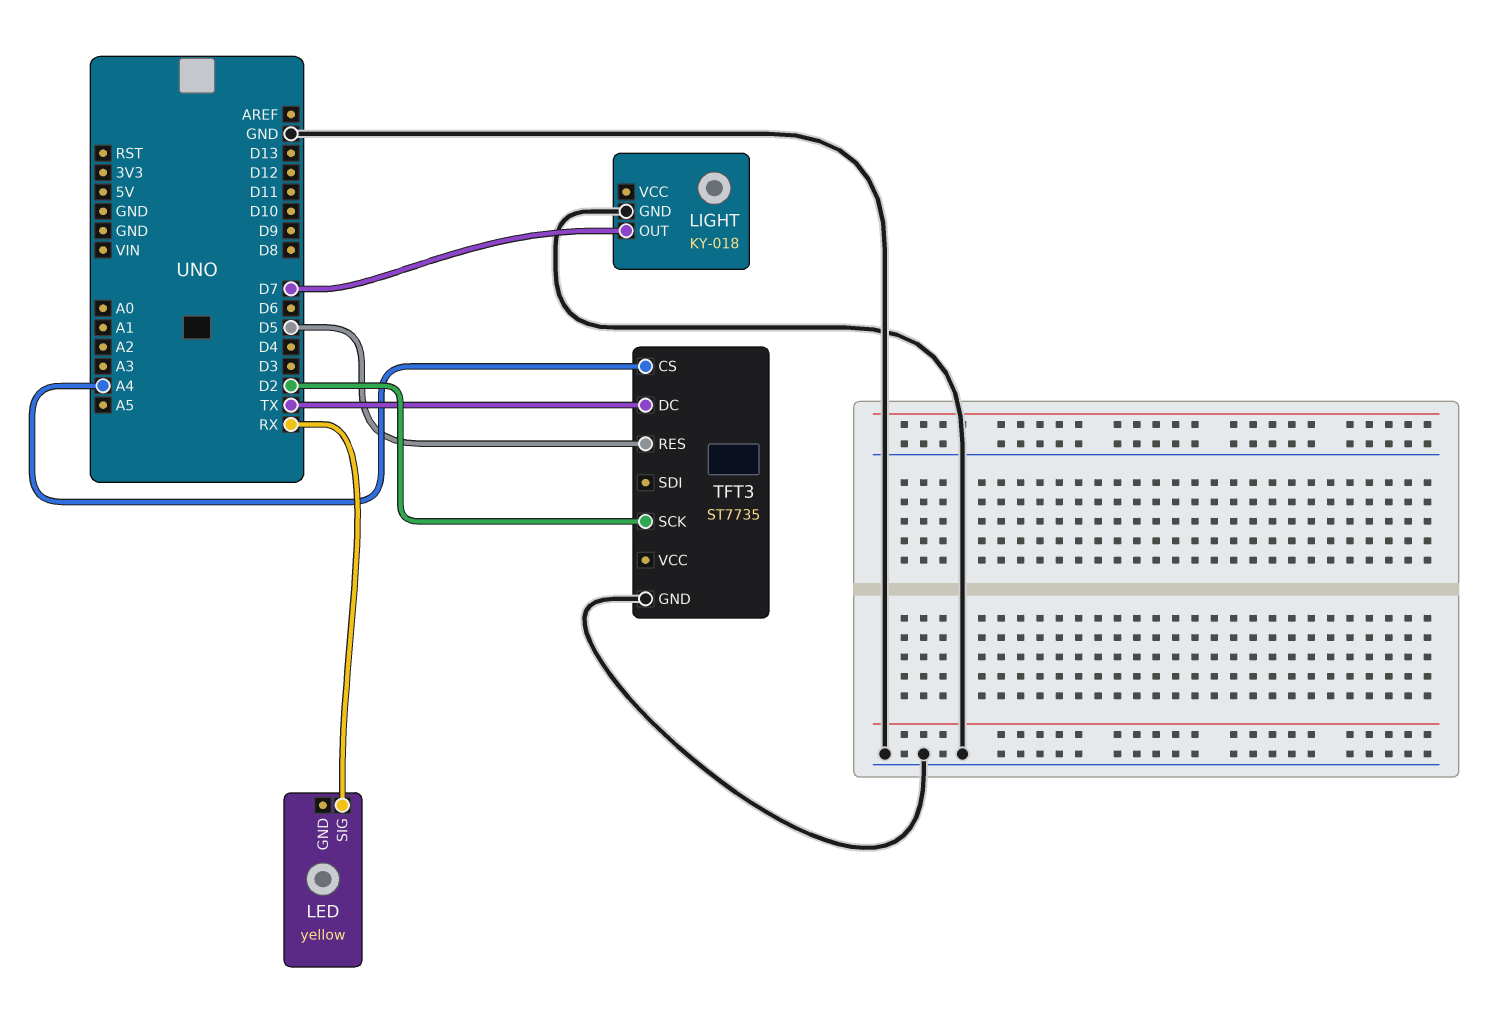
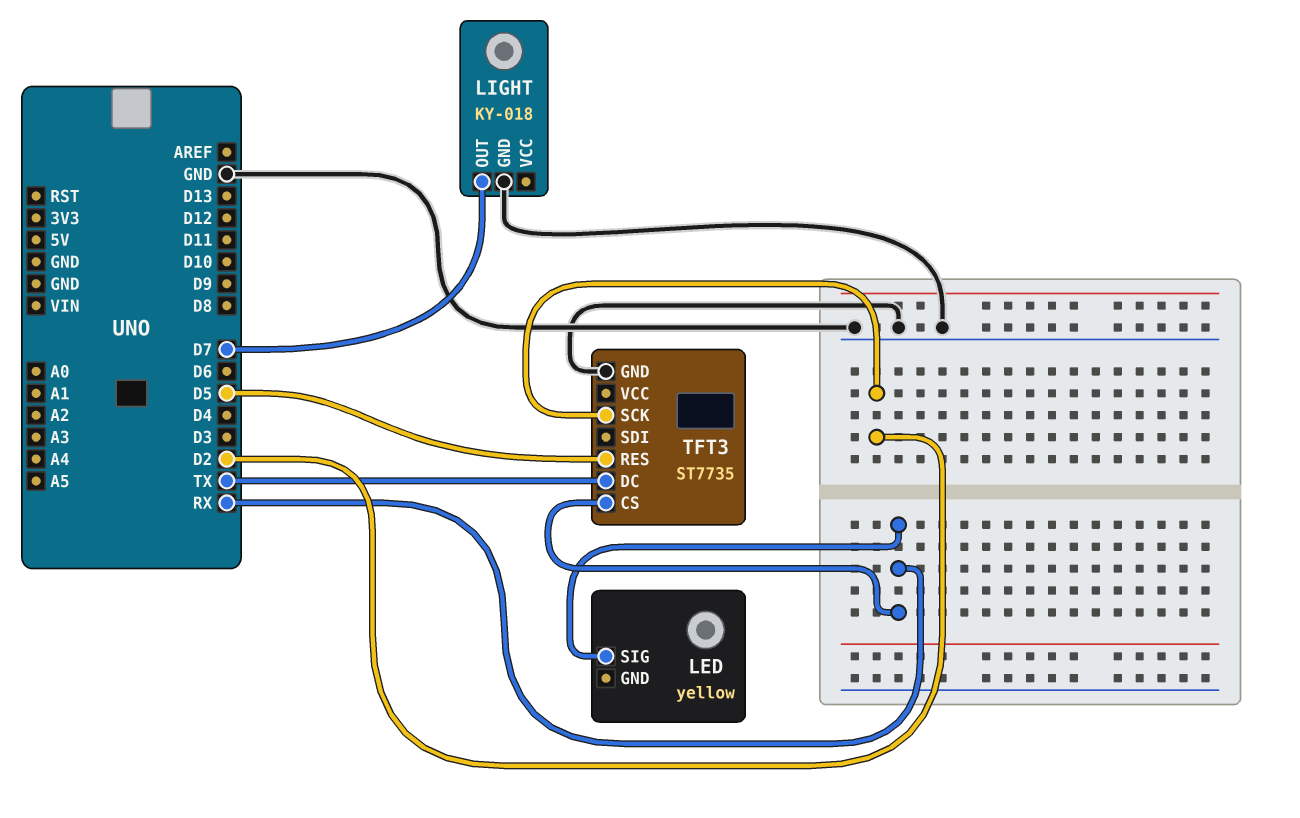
TFT3 pin CS: A4 -> RX

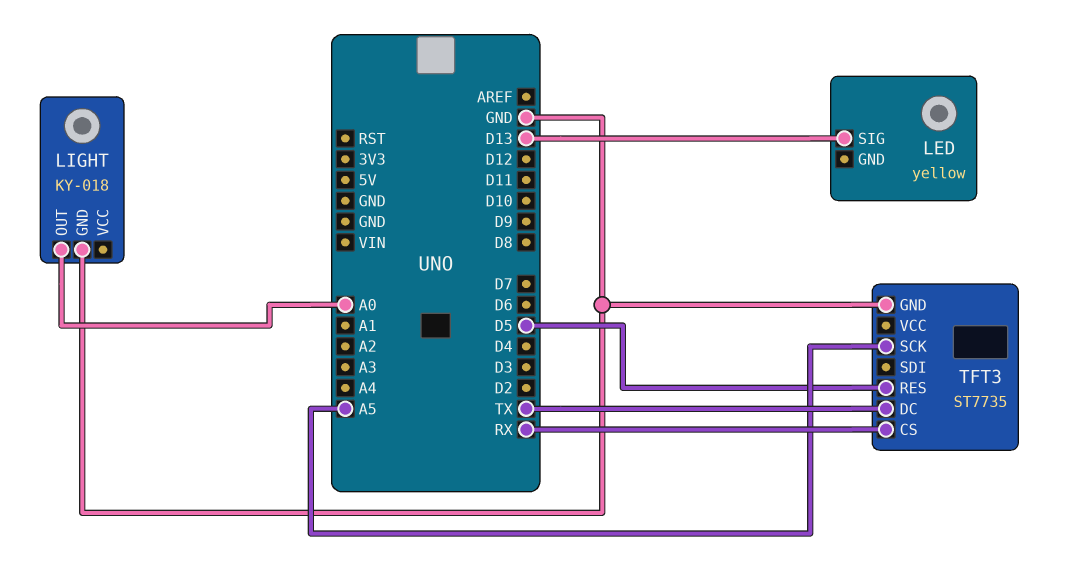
LED pin SIG: RX -> D13
LIGHT pin OUT: D7 -> A0
TFT3 pin SCK: D2 -> A5

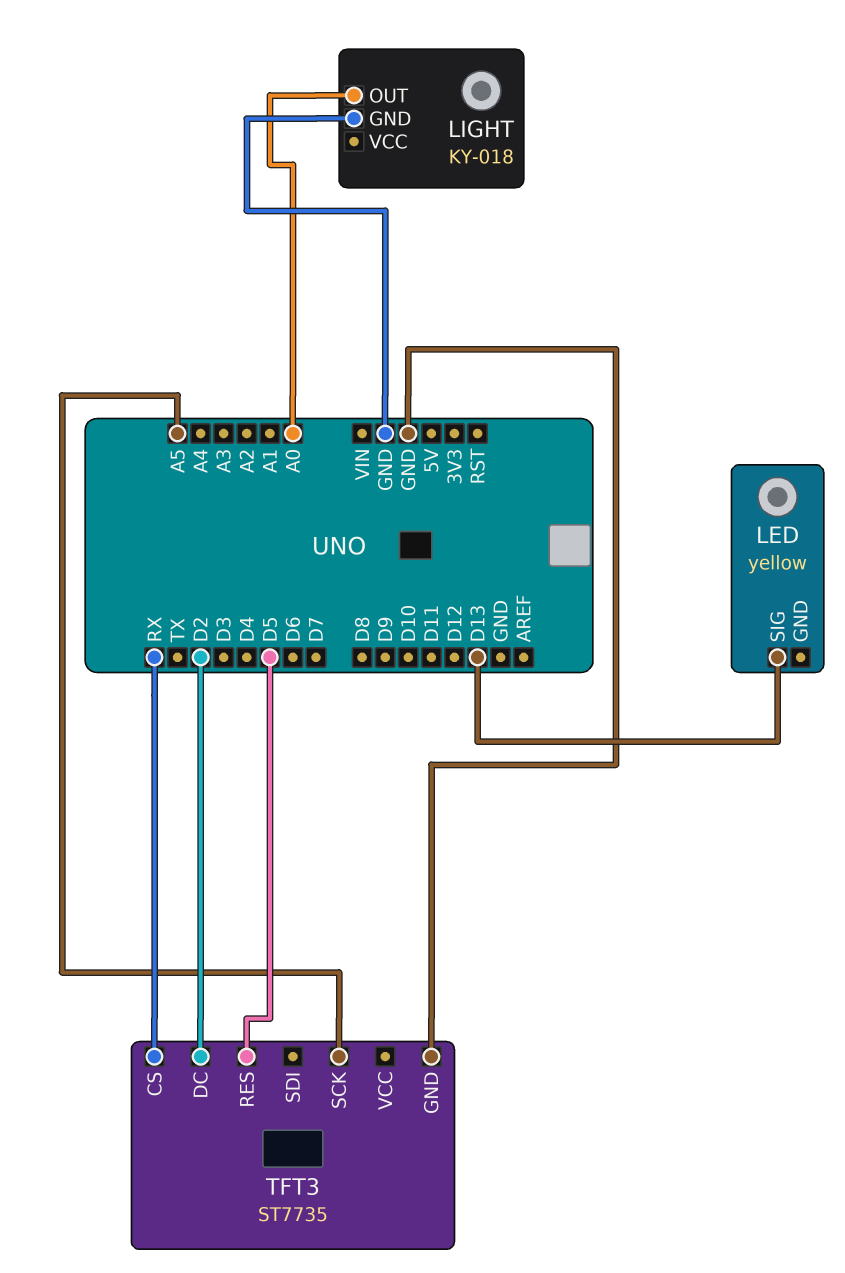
TFT3 pin DC: TX -> D2

